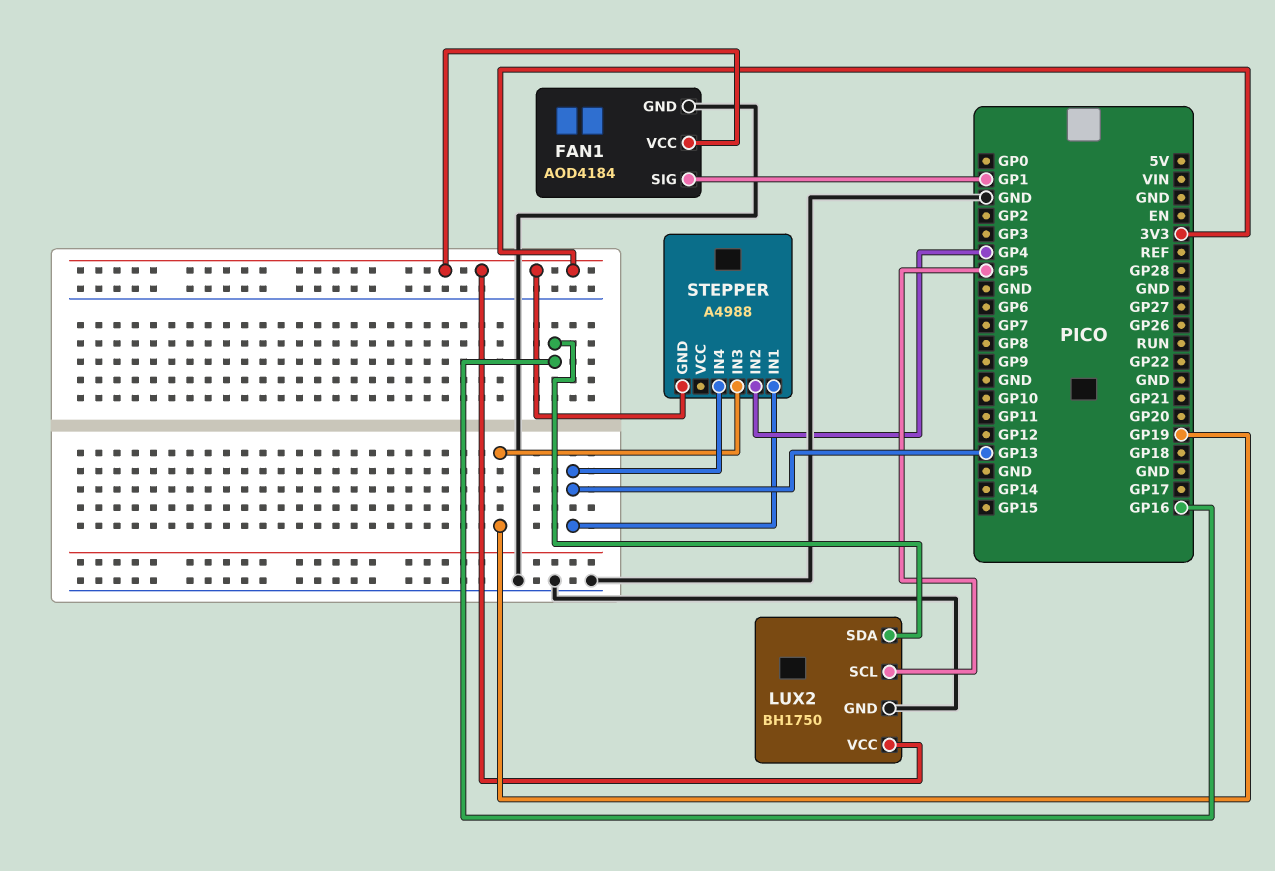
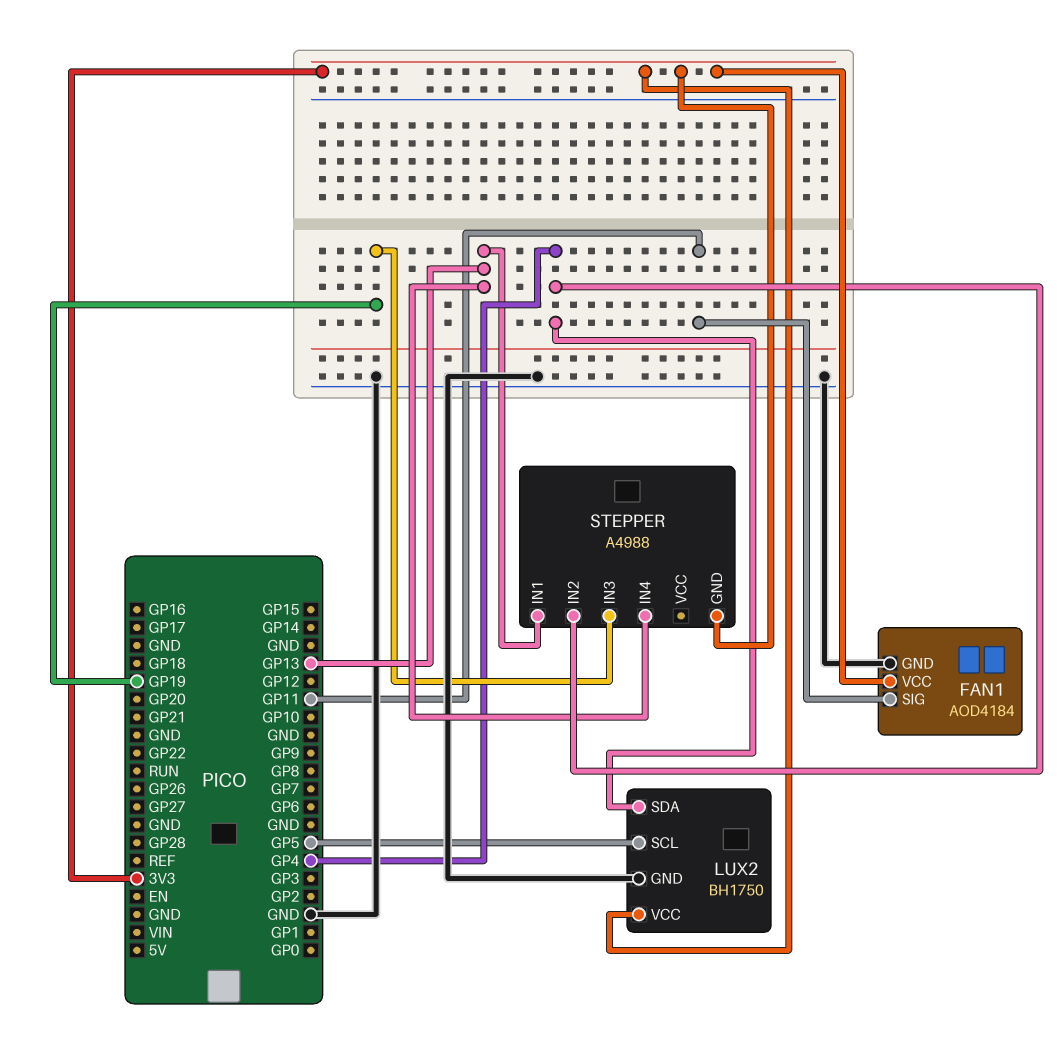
FAN1 pin SIG: GP1 -> GP11
LUX2 pin SDA: GP16 -> GP4

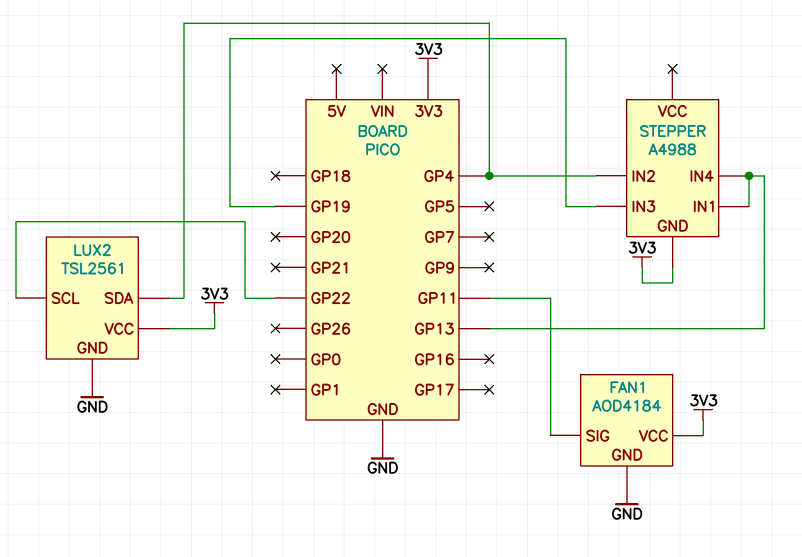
LUX2: BH1750 -> TSL2561
LUX2 pin SCL: GP5 -> GP22

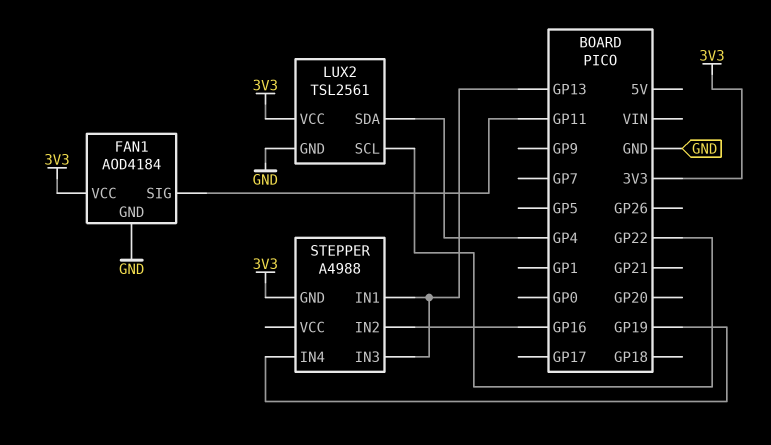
STEPPER pin IN2: GP4 -> GP16
STEPPER pin IN3: GP19 -> GP13
STEPPER pin IN4: GP13 -> GP19

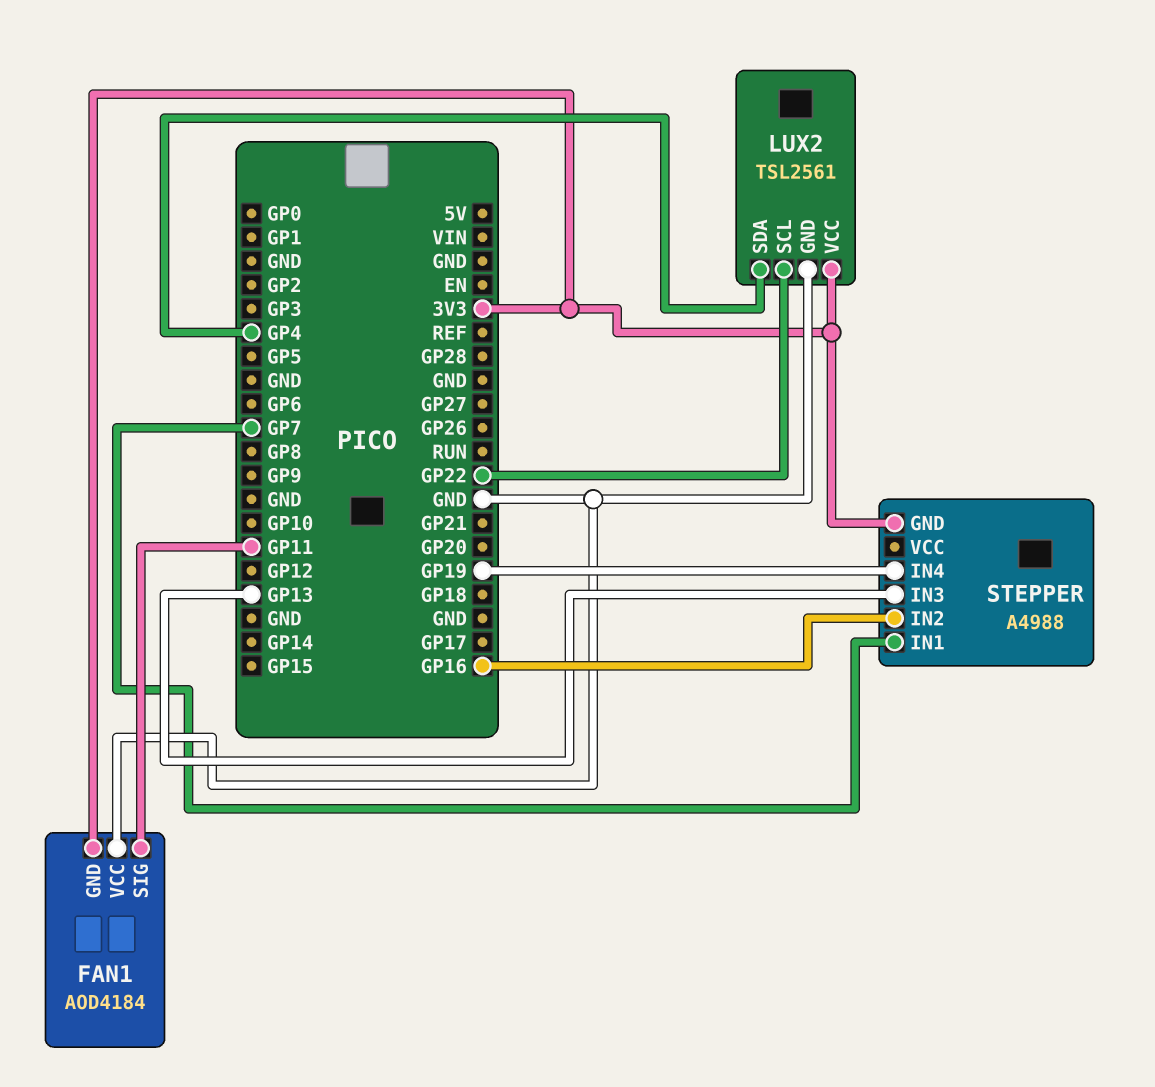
FAN1 pin GND: GND -> 3V3
FAN1 pin VCC: 3V3 -> GND
STEPPER pin IN1: GP13 -> GP7

